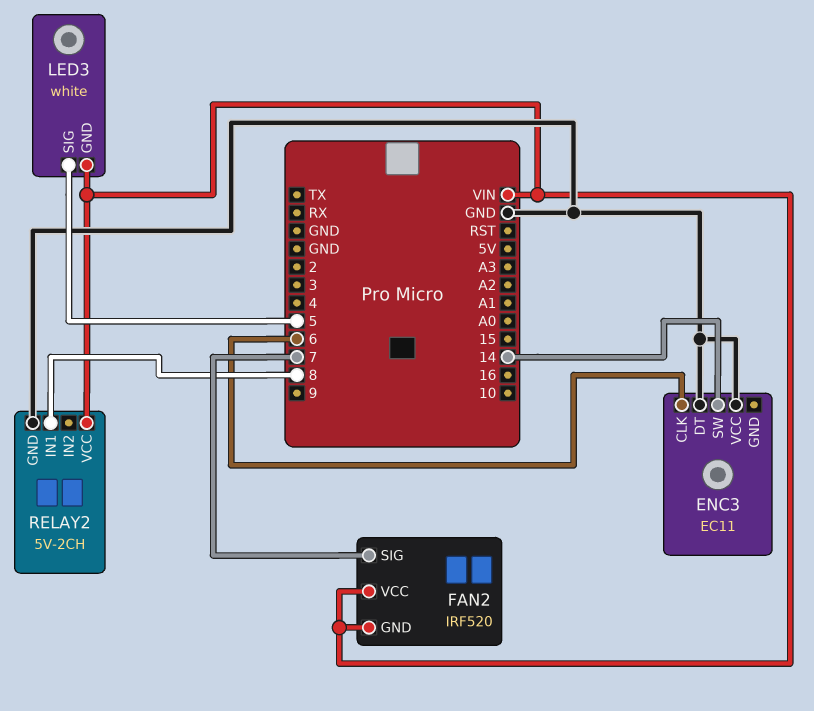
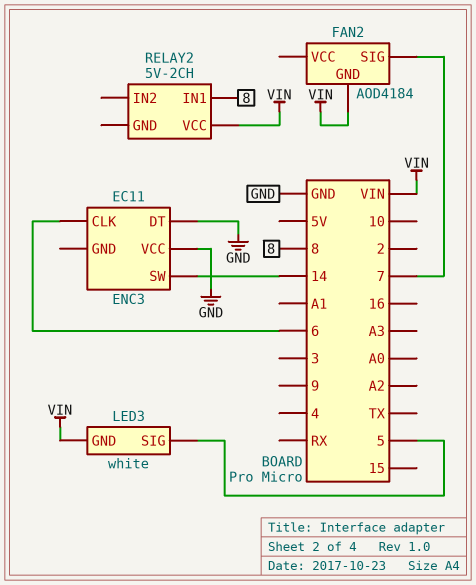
FAN2: IRF520 -> AOD4184
FAN2 pin VCC: VIN -> none
RELAY2 pin GND: GND -> none

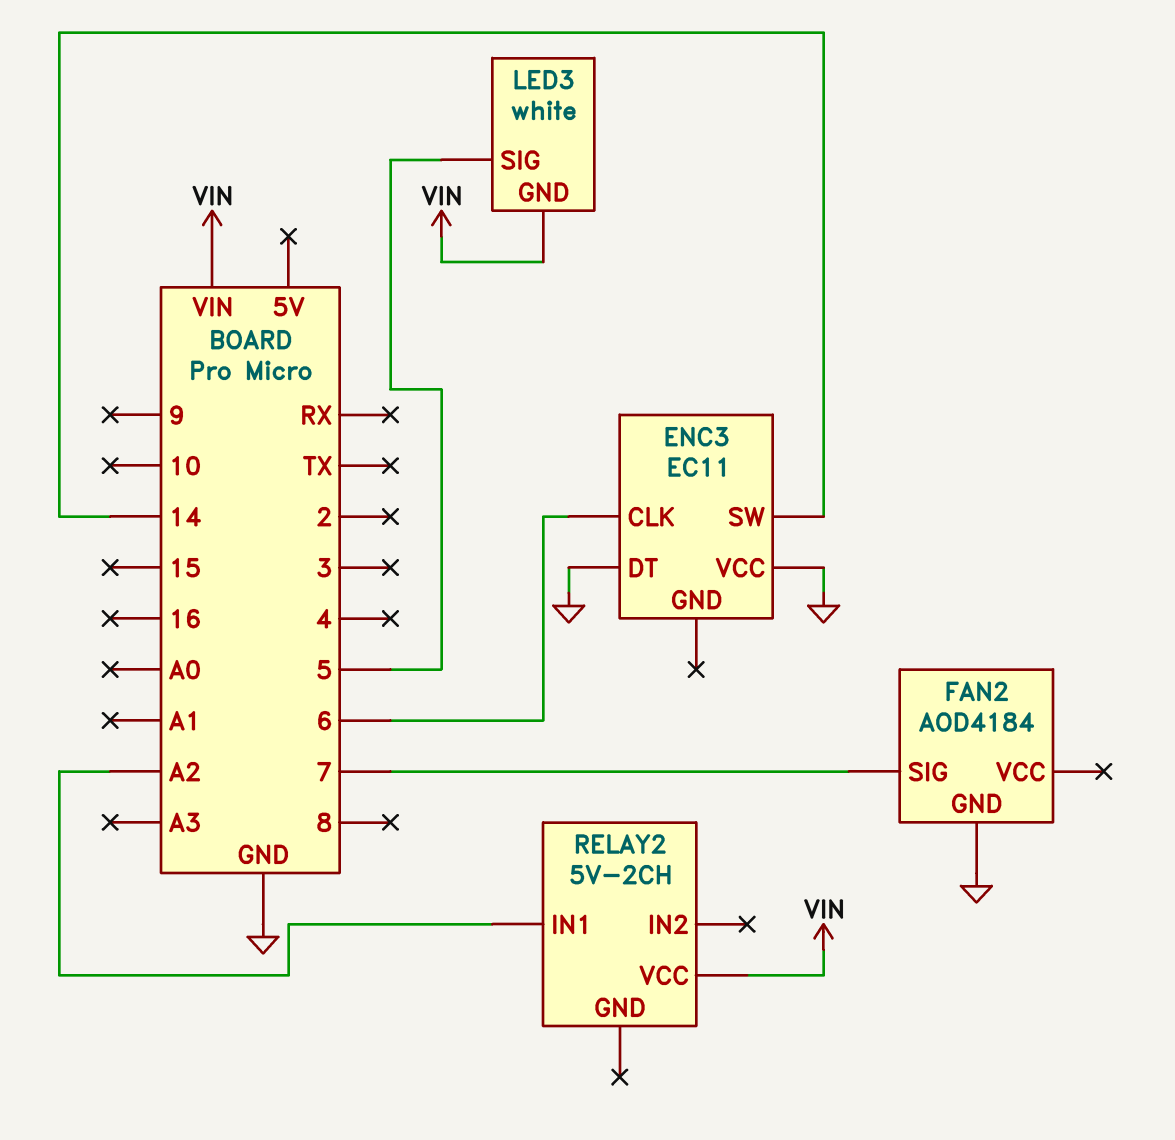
FAN2 pin GND: VIN -> GND
RELAY2 pin IN1: 8 -> A2

